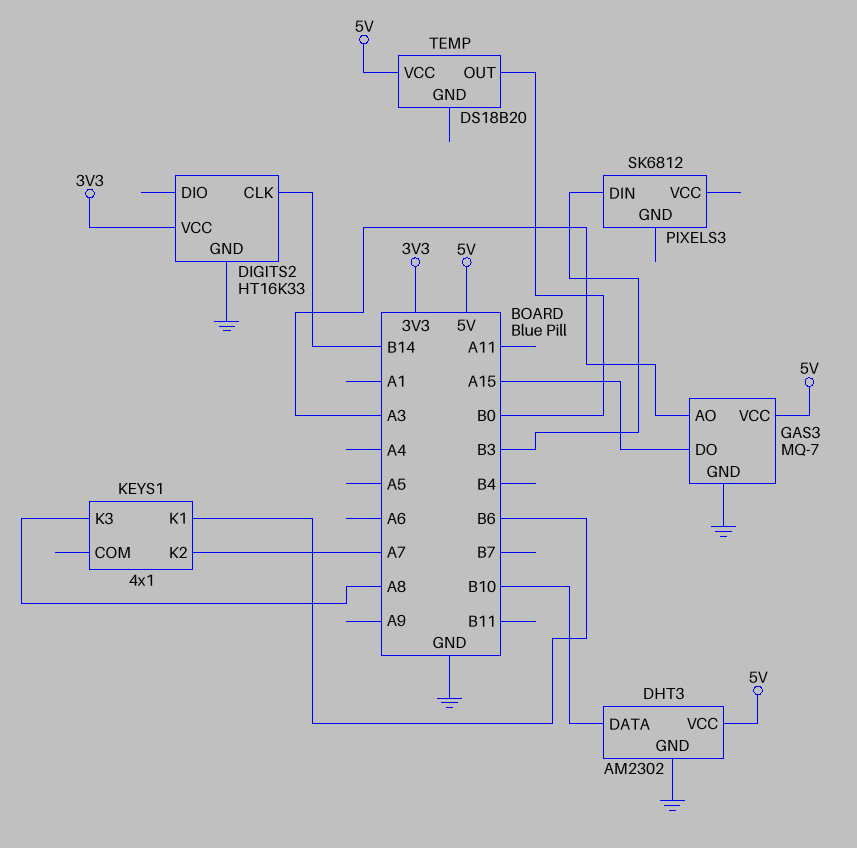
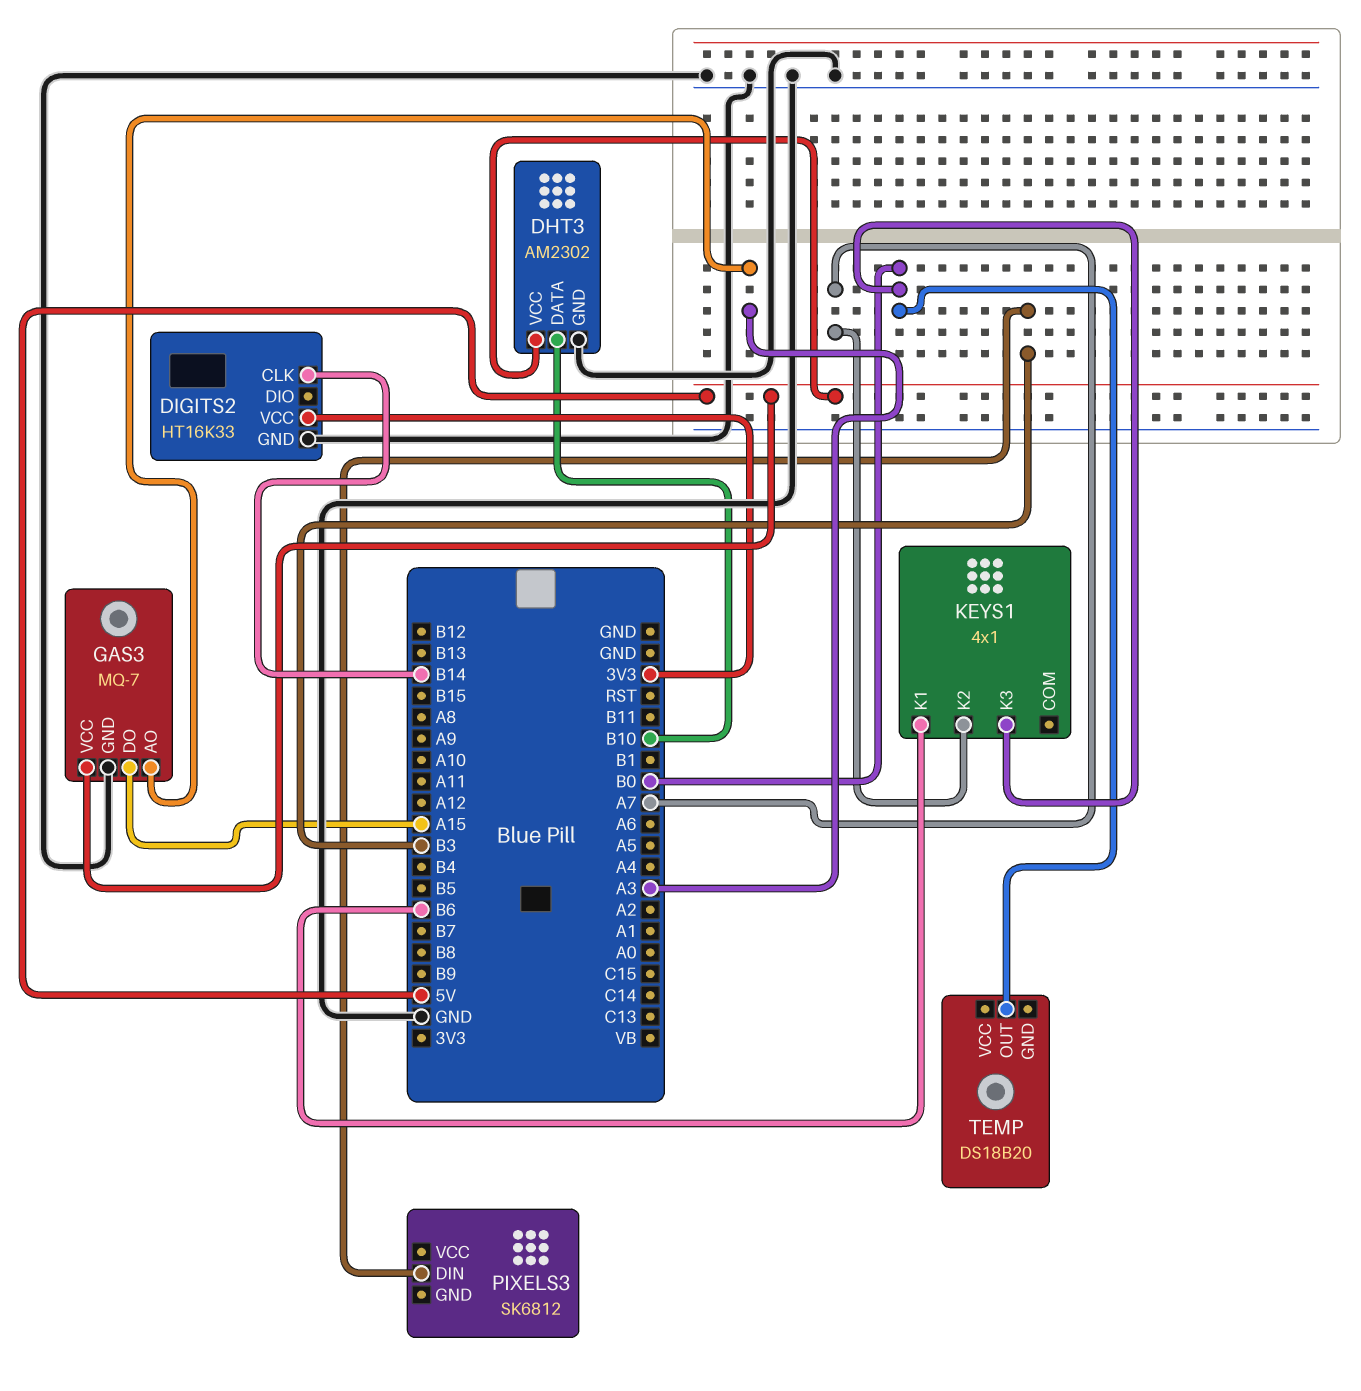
KEYS1 pin K3: A8 -> B0
TEMP pin VCC: 5V -> none

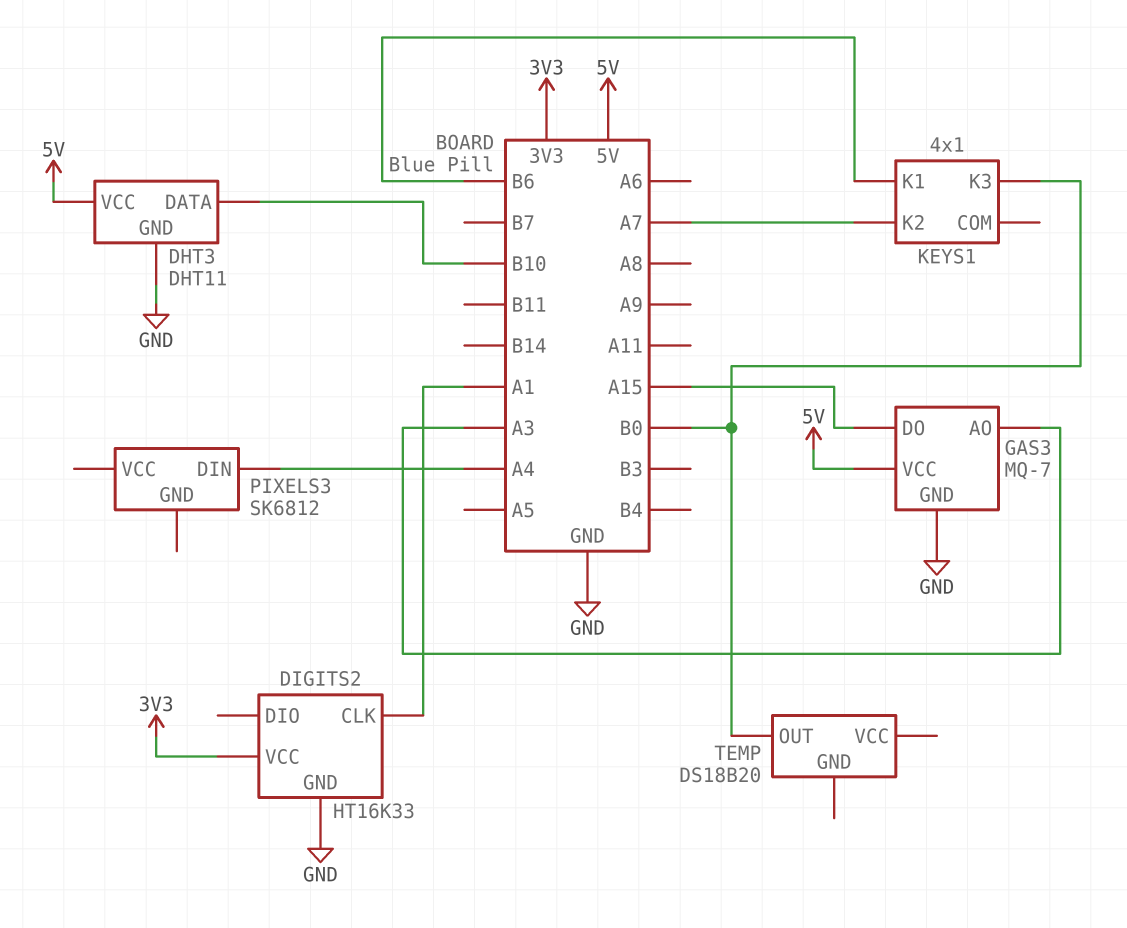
DHT3: AM2302 -> DHT11
DIGITS2 pin CLK: B14 -> A1
PIXELS3 pin DIN: B3 -> A4

